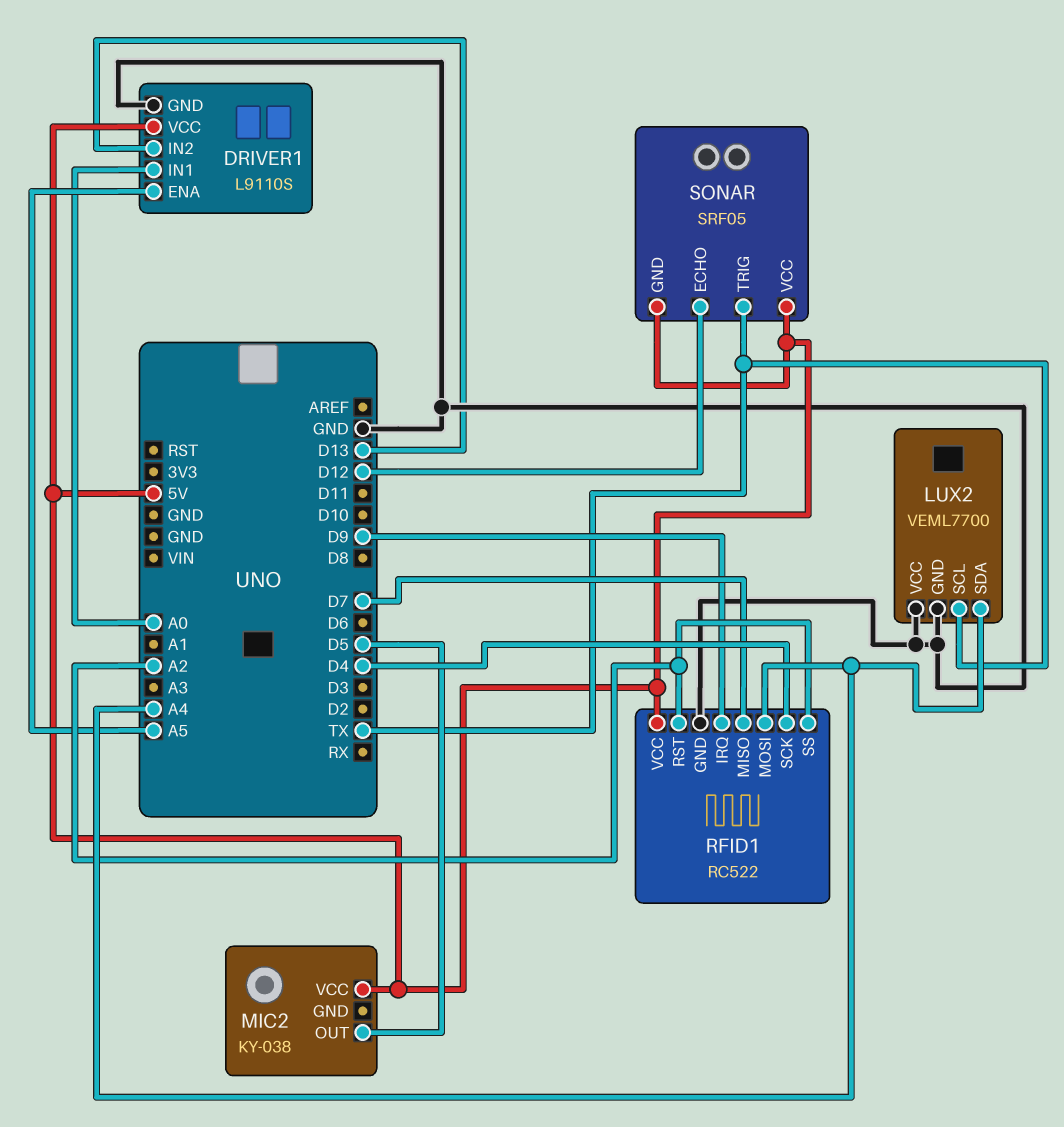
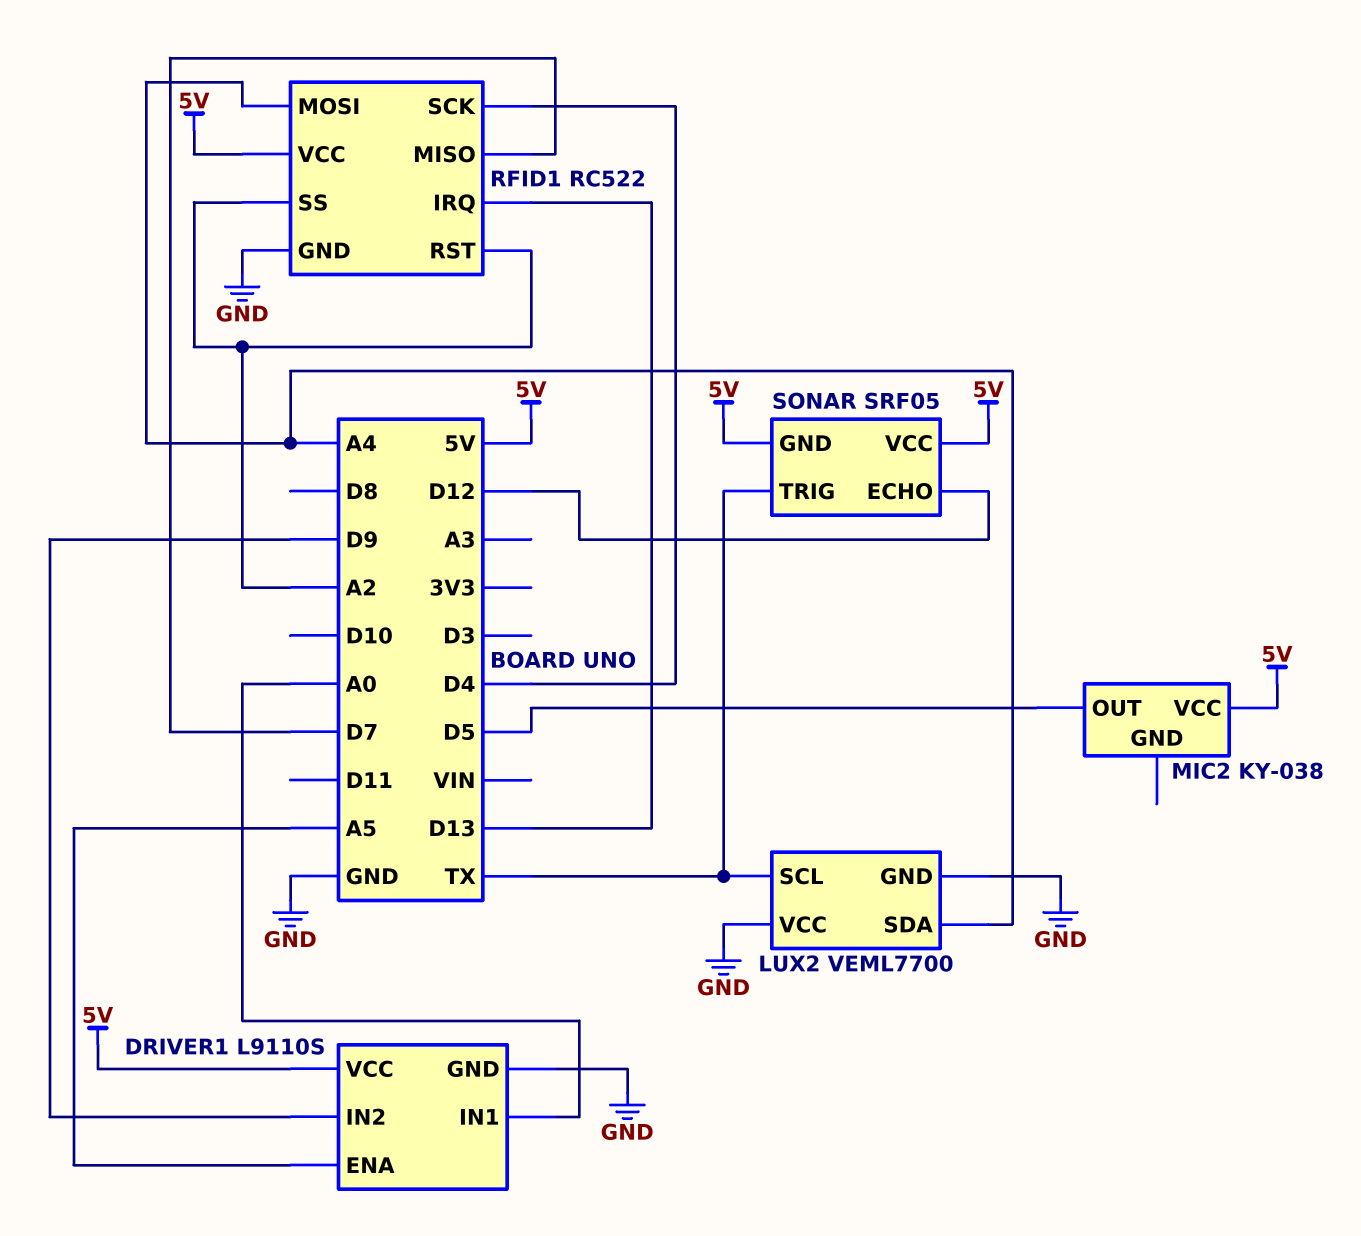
DRIVER1 pin IN2: D13 -> D9
RFID1 pin IRQ: D9 -> D13

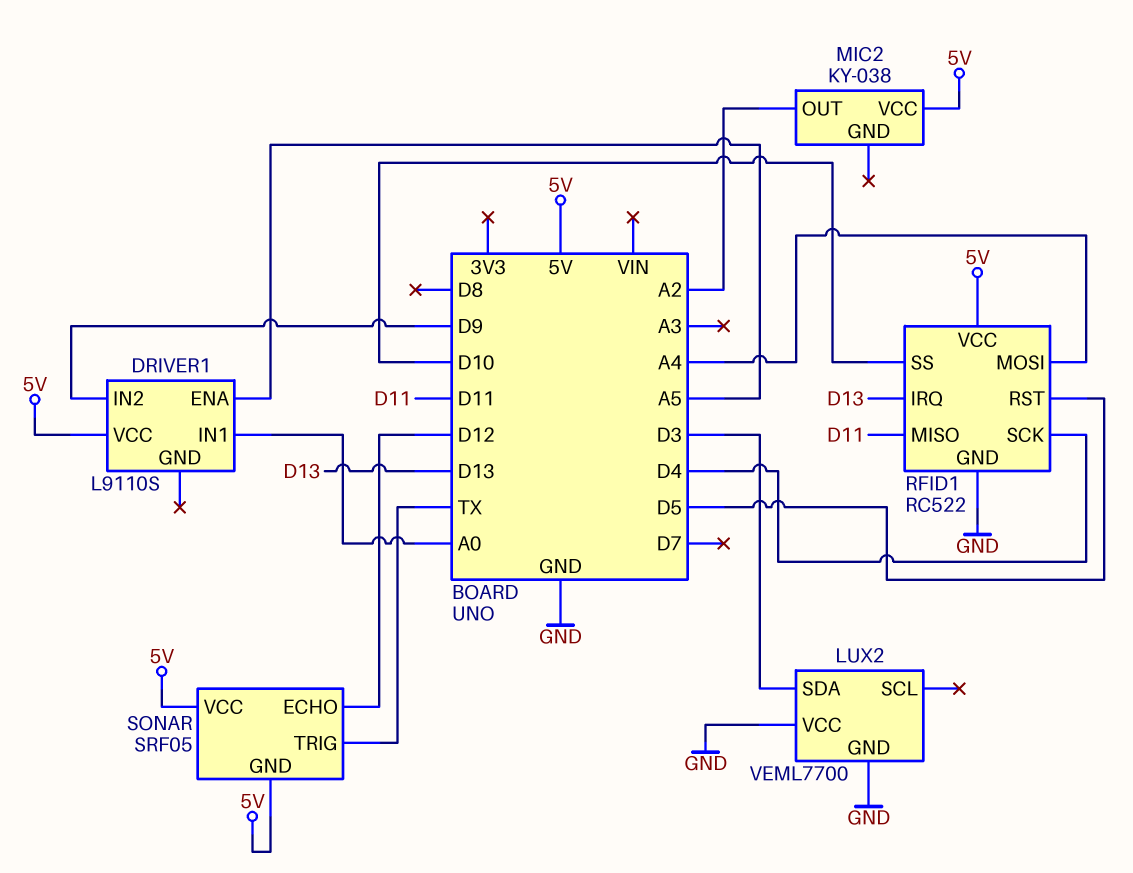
DRIVER1 pin GND: GND -> none
LUX2 pin SCL: TX -> none
LUX2 pin SDA: A4 -> D3
MIC2 pin OUT: D5 -> A2
RFID1 pin MISO: D7 -> D11
RFID1 pin RST: A2 -> D5
RFID1 pin SS: A2 -> D10

